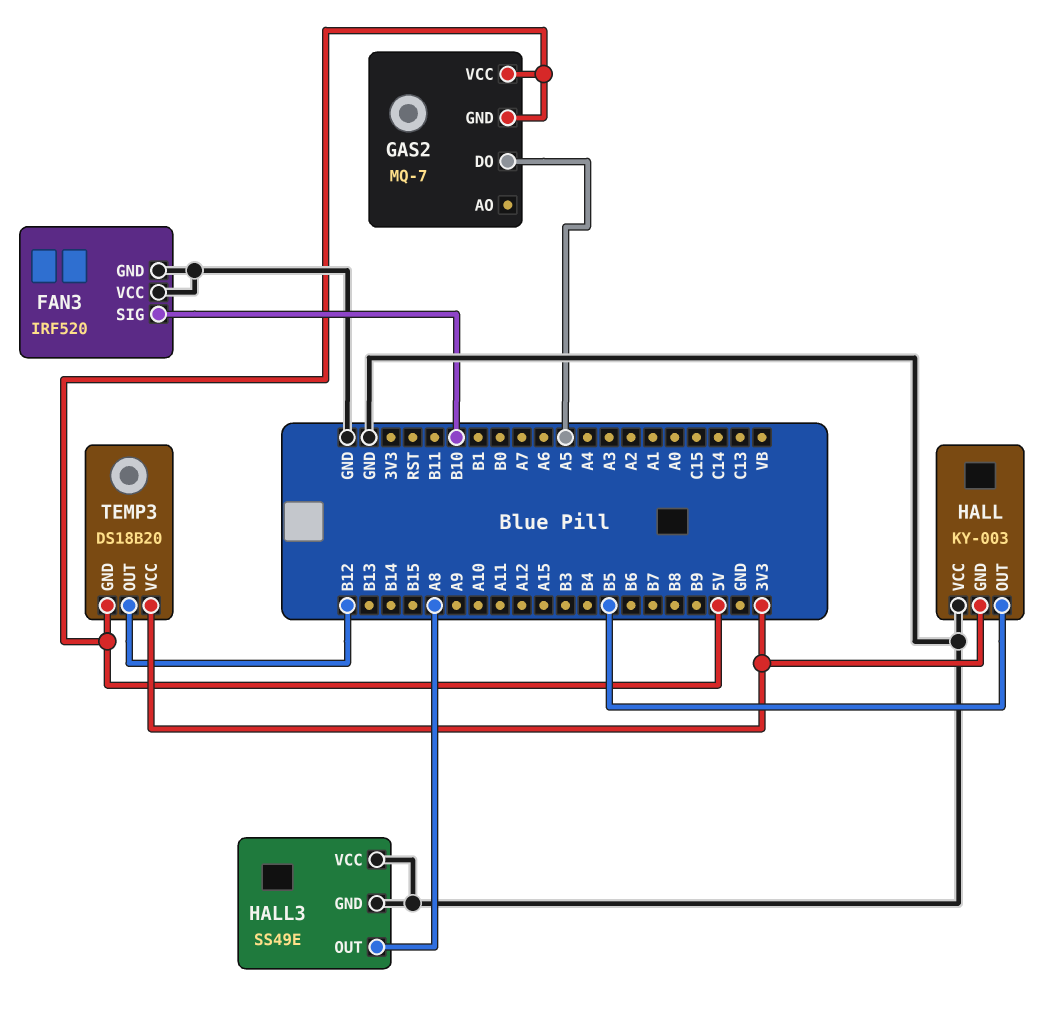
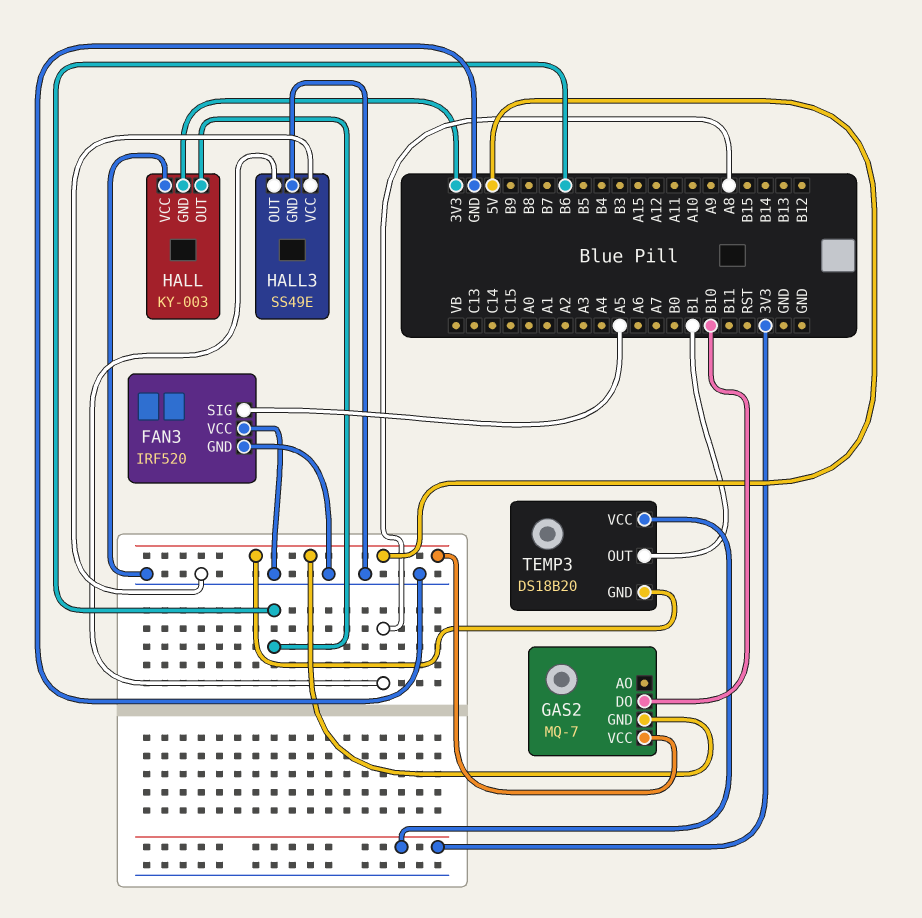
FAN3 pin SIG: B10 -> A5
GAS2 pin DO: A5 -> B10
HALL pin OUT: B5 -> B6
TEMP3 pin OUT: B12 -> B1

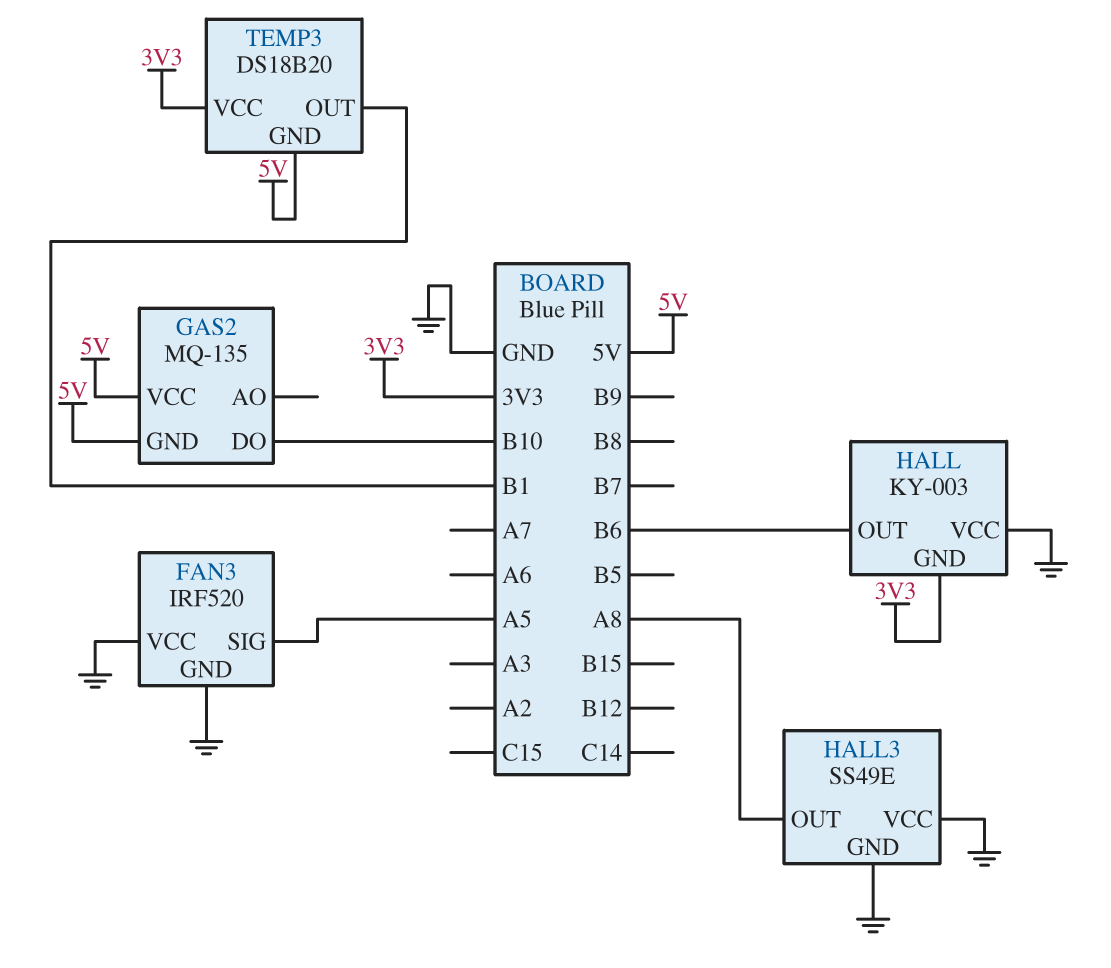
GAS2: MQ-7 -> MQ-135

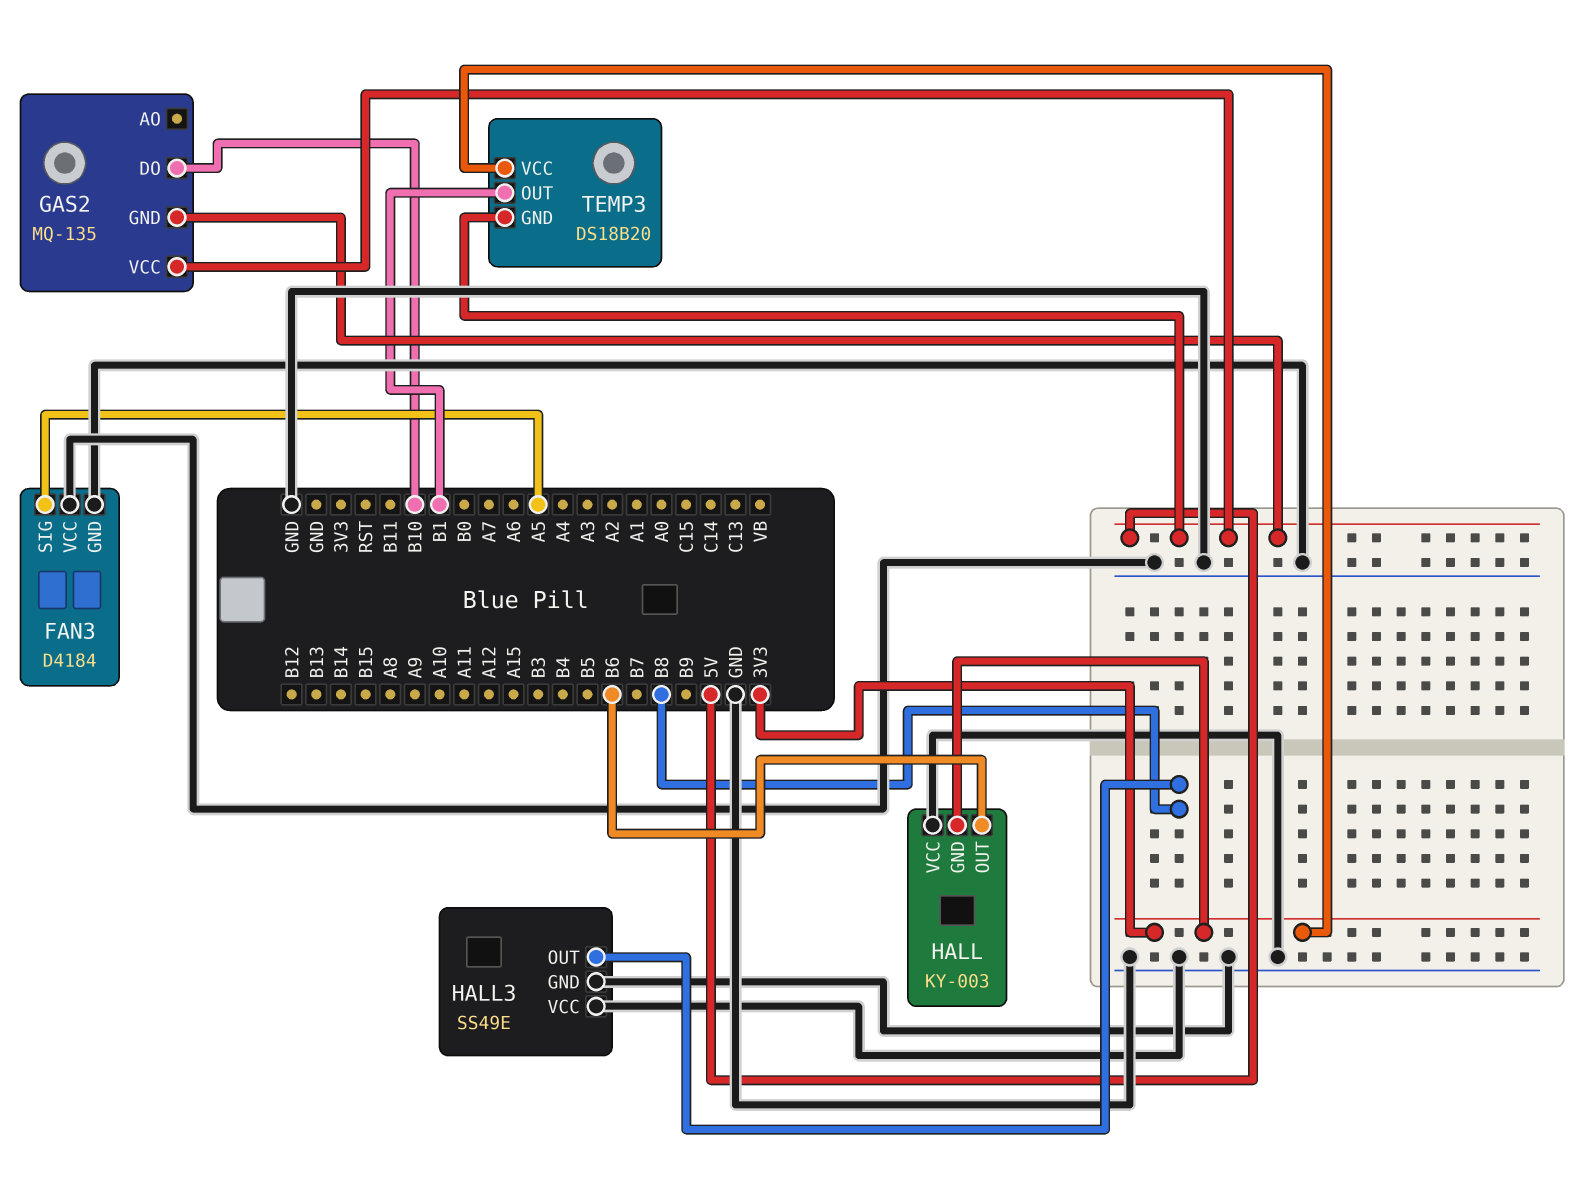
FAN3: IRF520 -> D4184
HALL3 pin OUT: A8 -> B8

